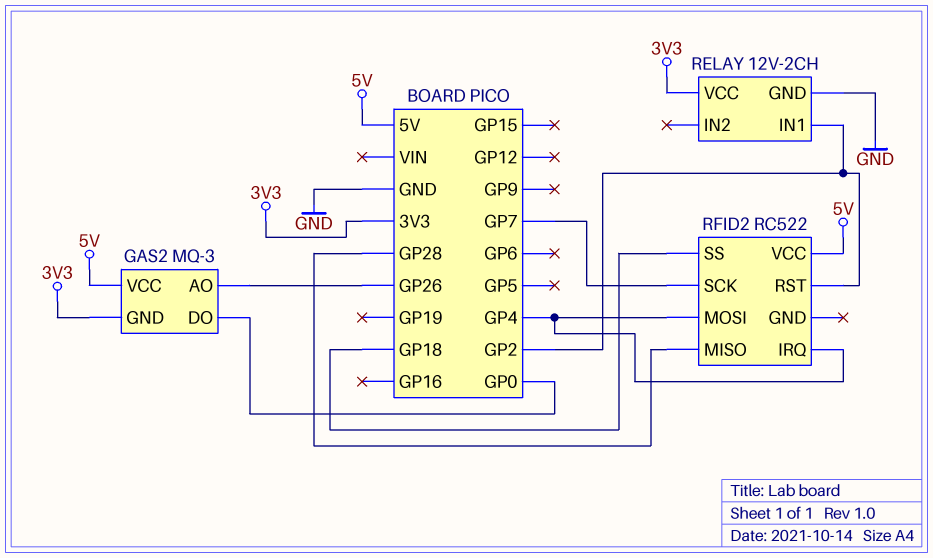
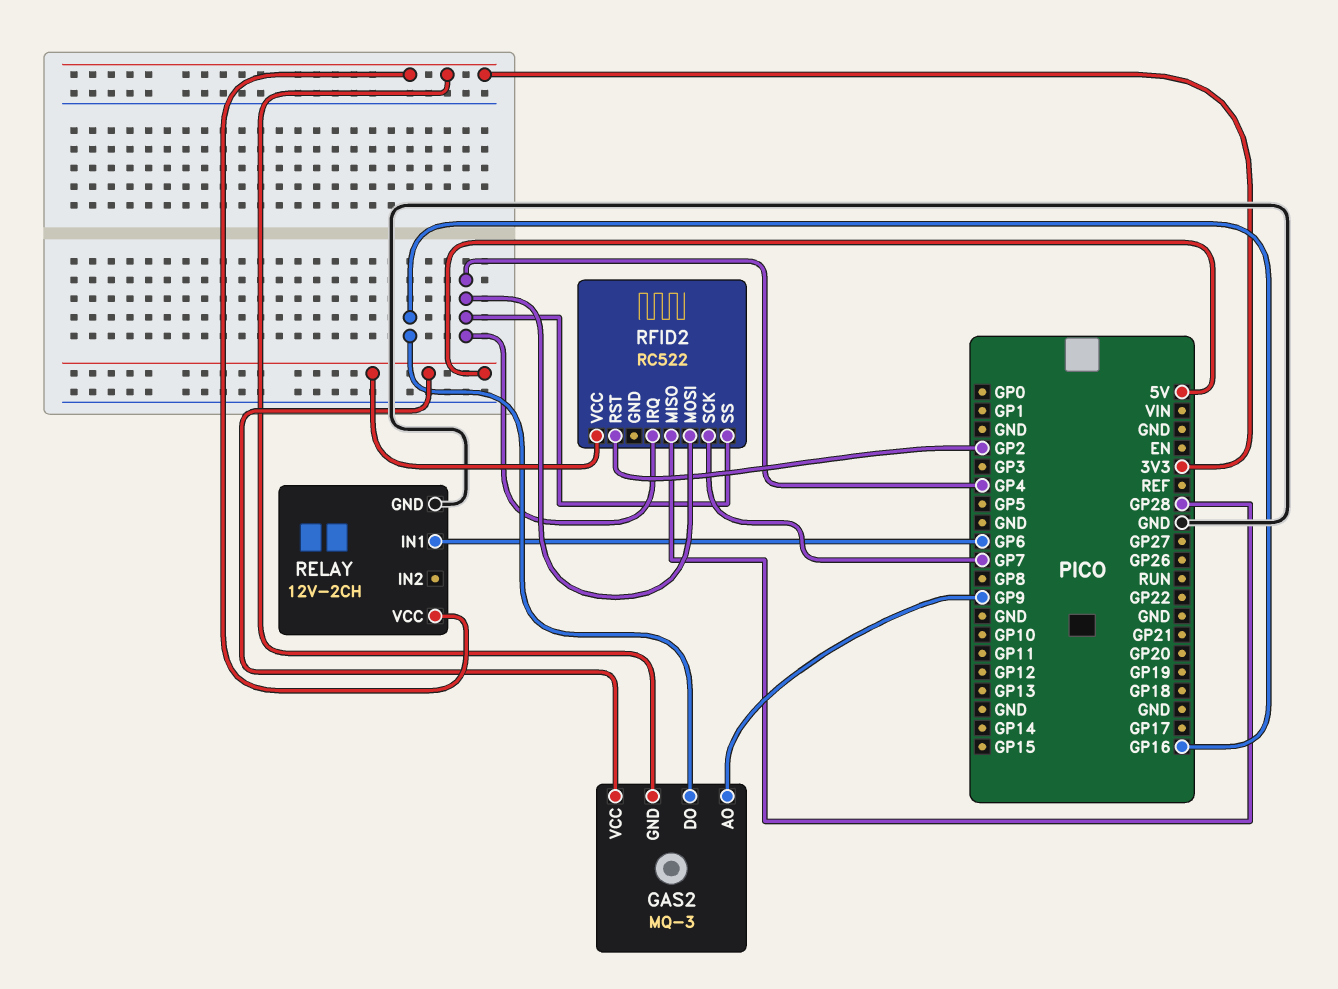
GAS2 pin AO: GP26 -> GP9
GAS2 pin DO: GP0 -> GP16
RELAY pin IN1: GP2 -> GP6
RFID2 pin SS: GP18 -> GP4

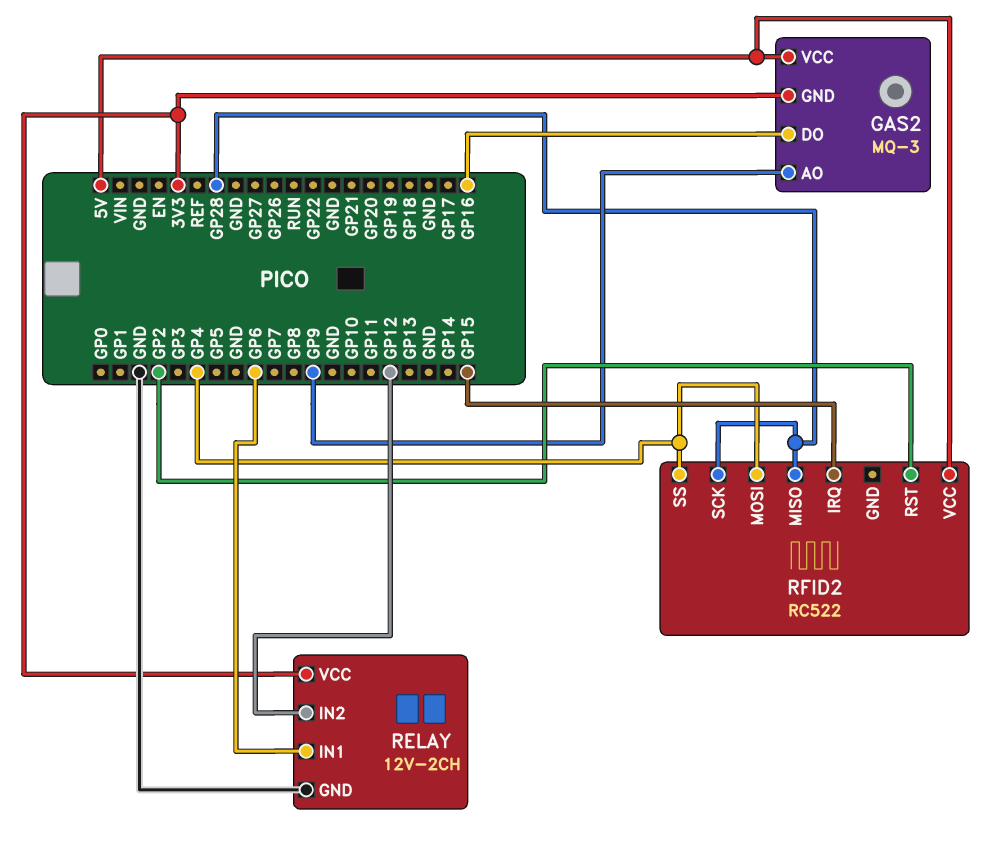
RELAY pin IN2: none -> GP12
RFID2 pin IRQ: GP4 -> GP15
RFID2 pin SCK: GP7 -> GP28

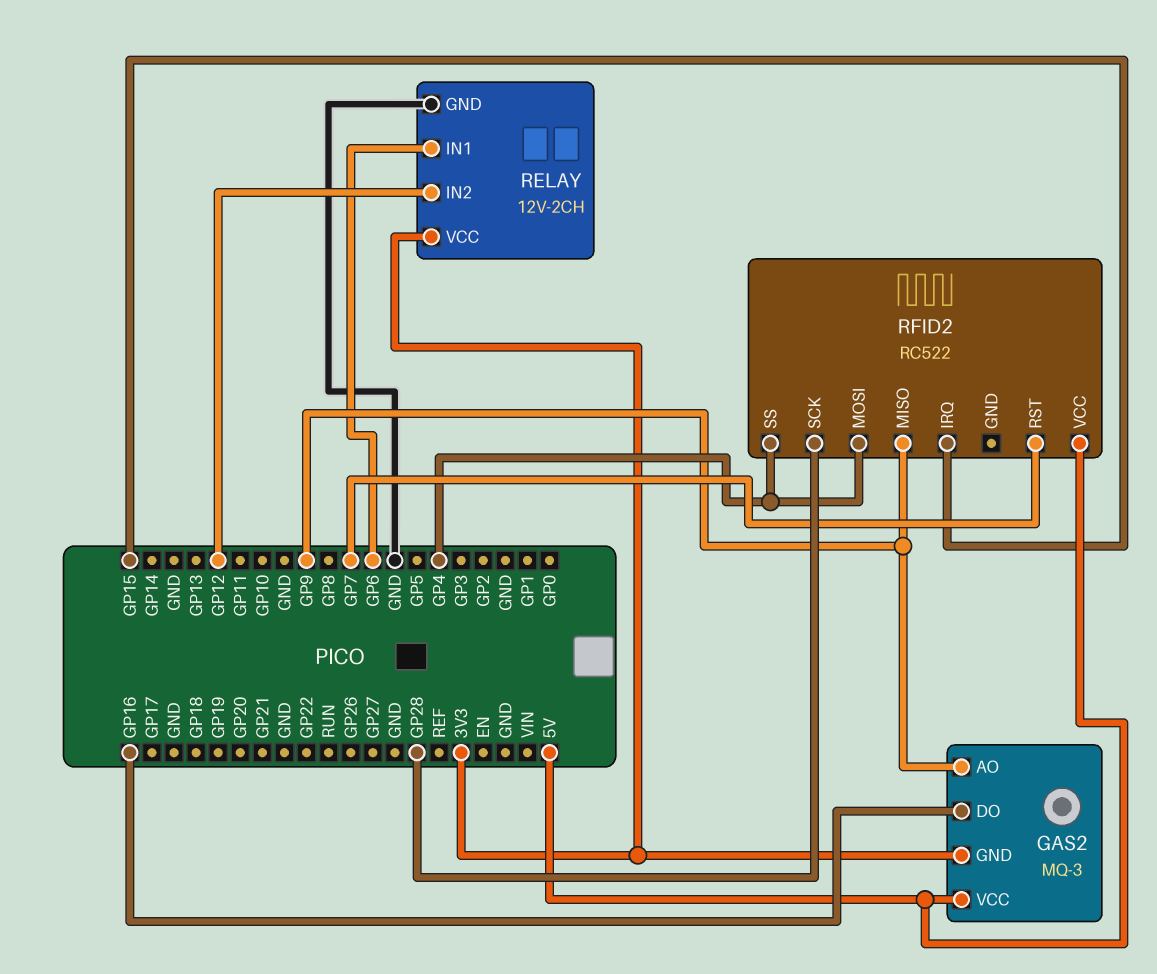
RFID2 pin MISO: GP28 -> GP9
RFID2 pin RST: GP2 -> GP7

